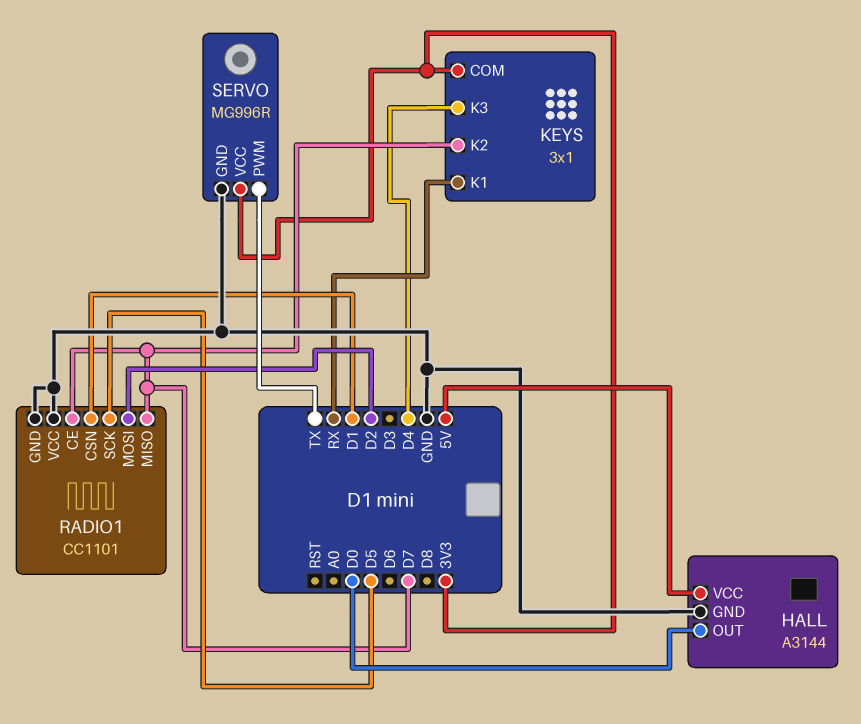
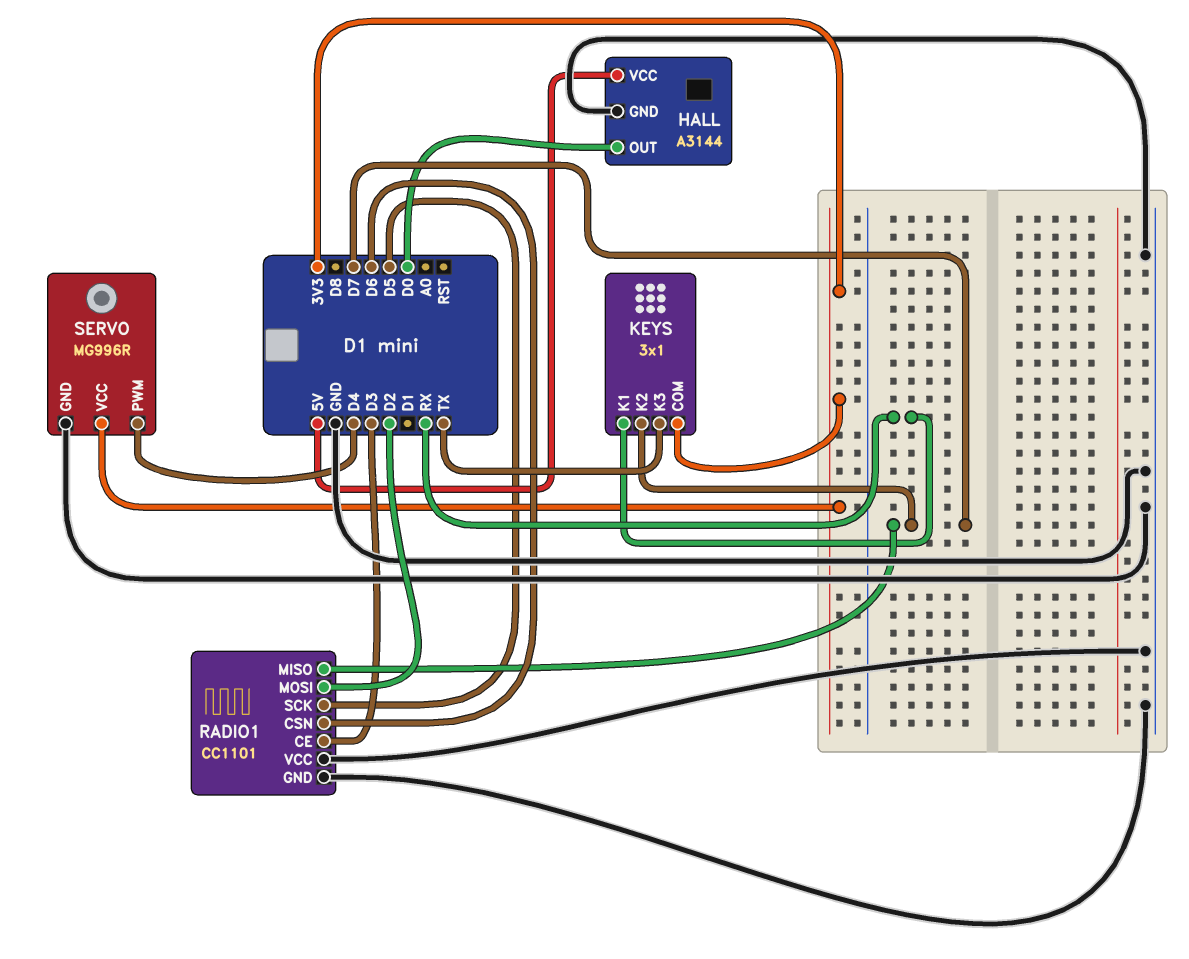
KEYS pin K3: D4 -> TX
RADIO1 pin CE: D7 -> D3
RADIO1 pin CSN: D1 -> D6
SERVO pin PWM: TX -> D4

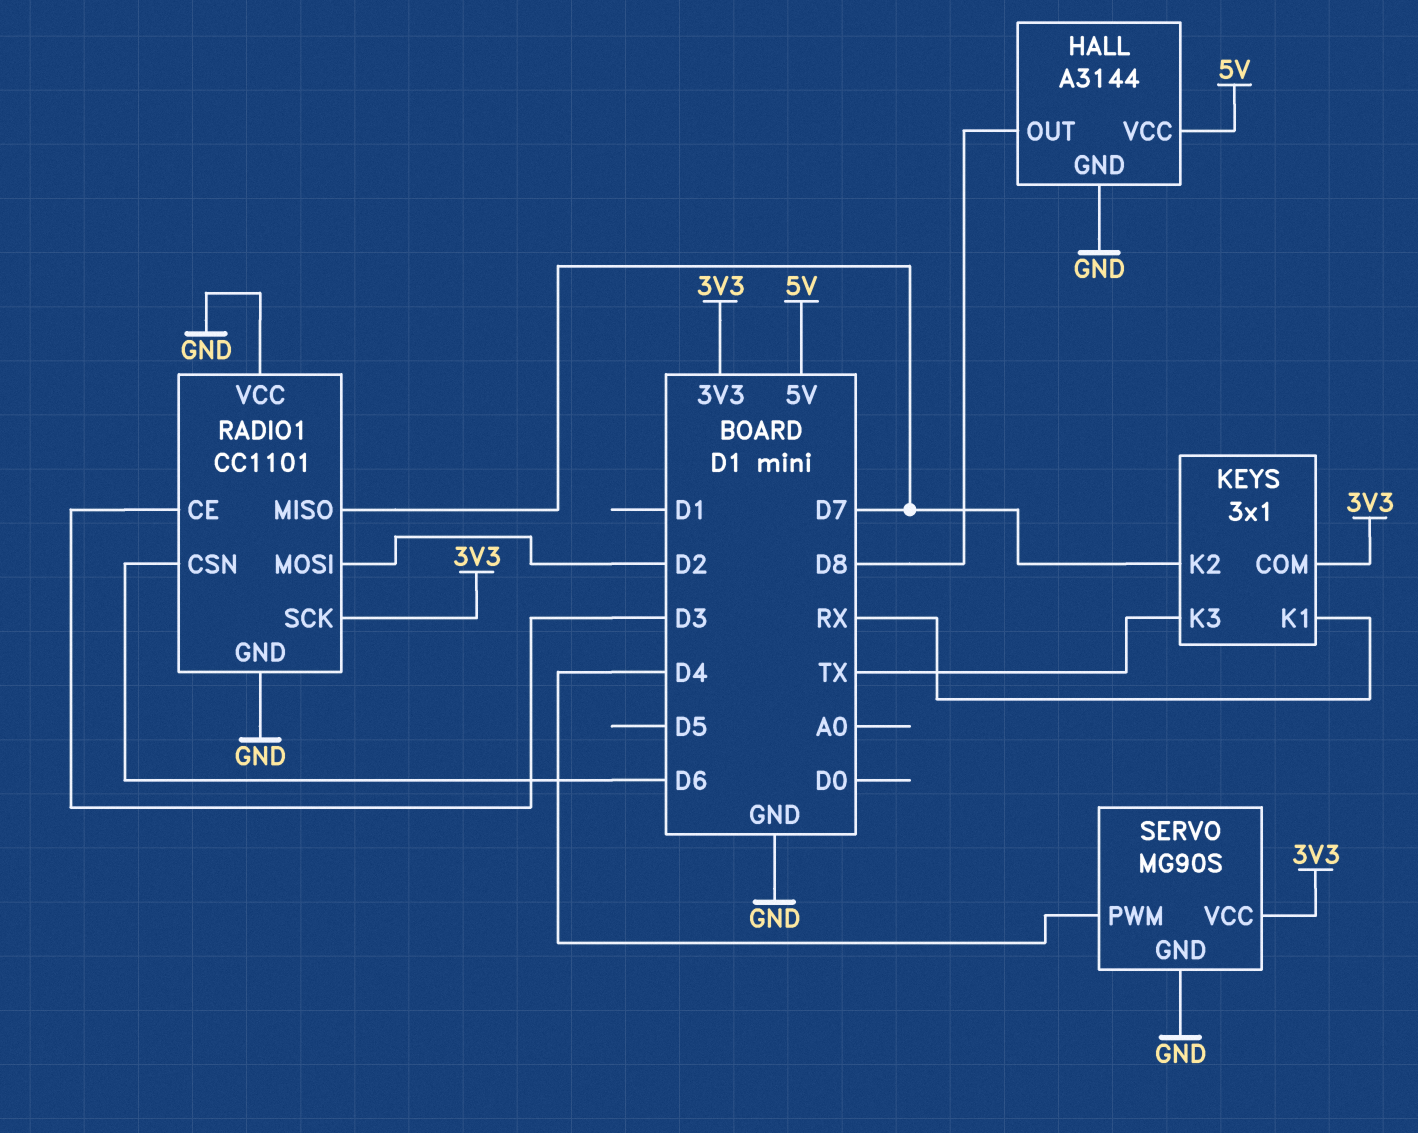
HALL pin OUT: D0 -> D8
RADIO1 pin SCK: D5 -> 3V3
SERVO: MG996R -> MG90S

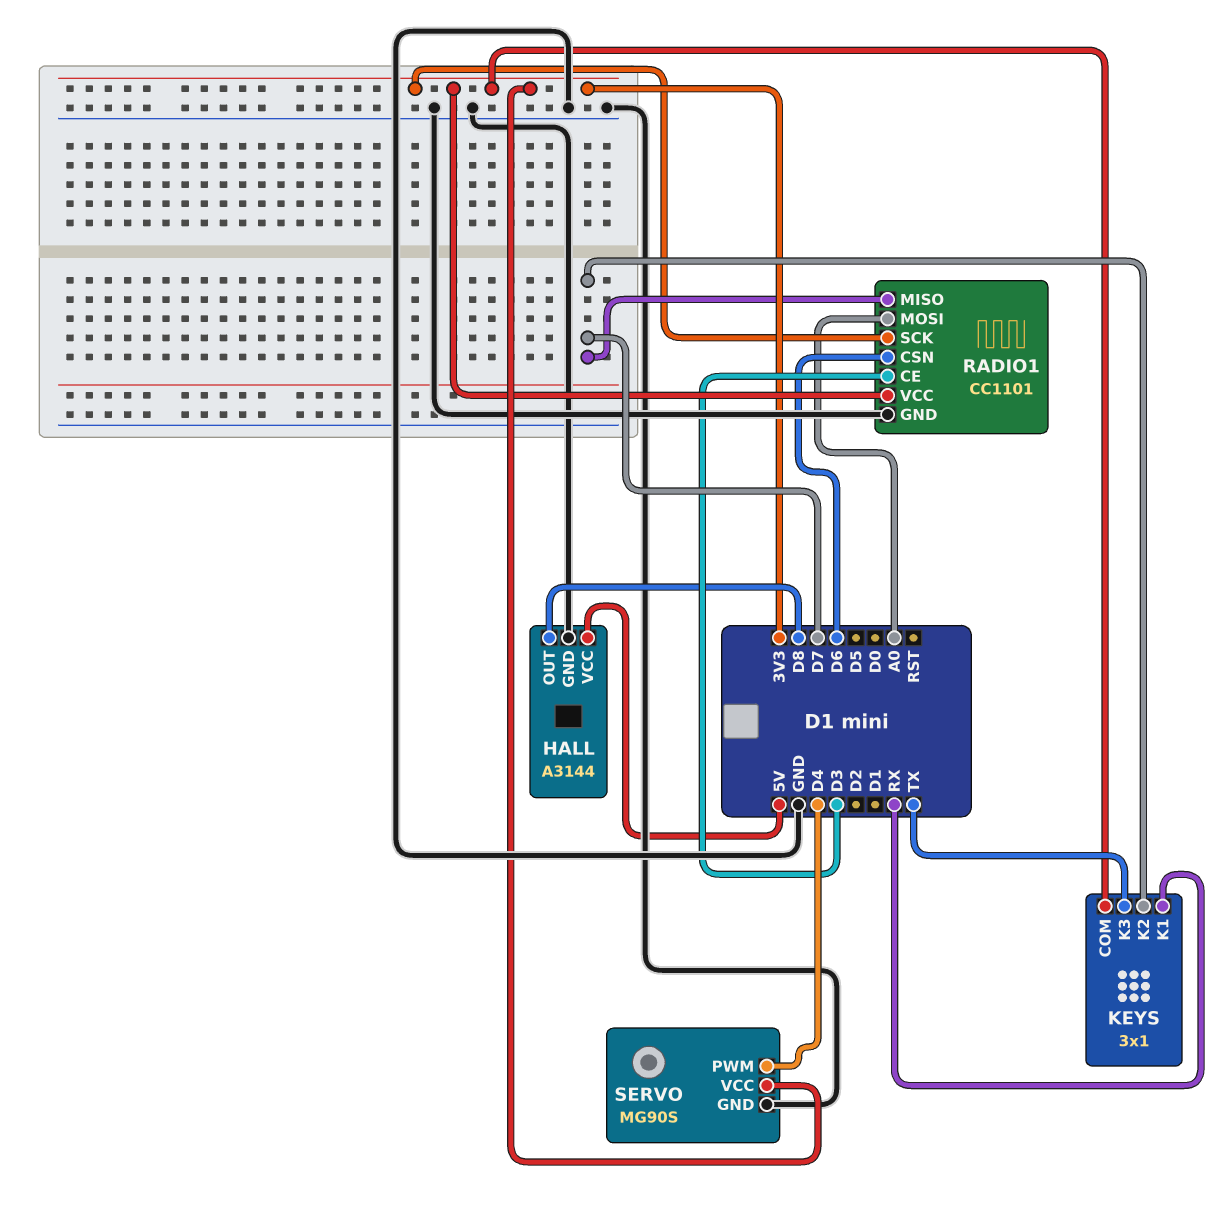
RADIO1 pin MOSI: D2 -> A0
RADIO1 pin VCC: GND -> 3V3

